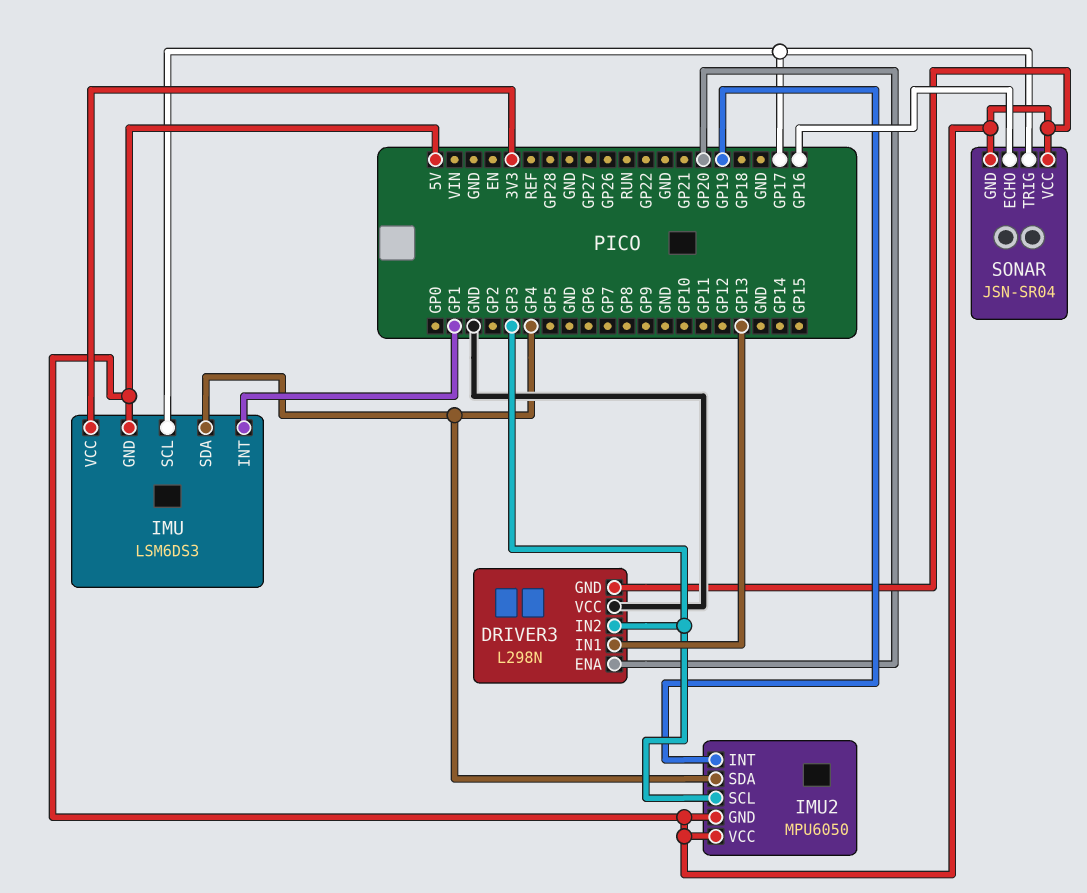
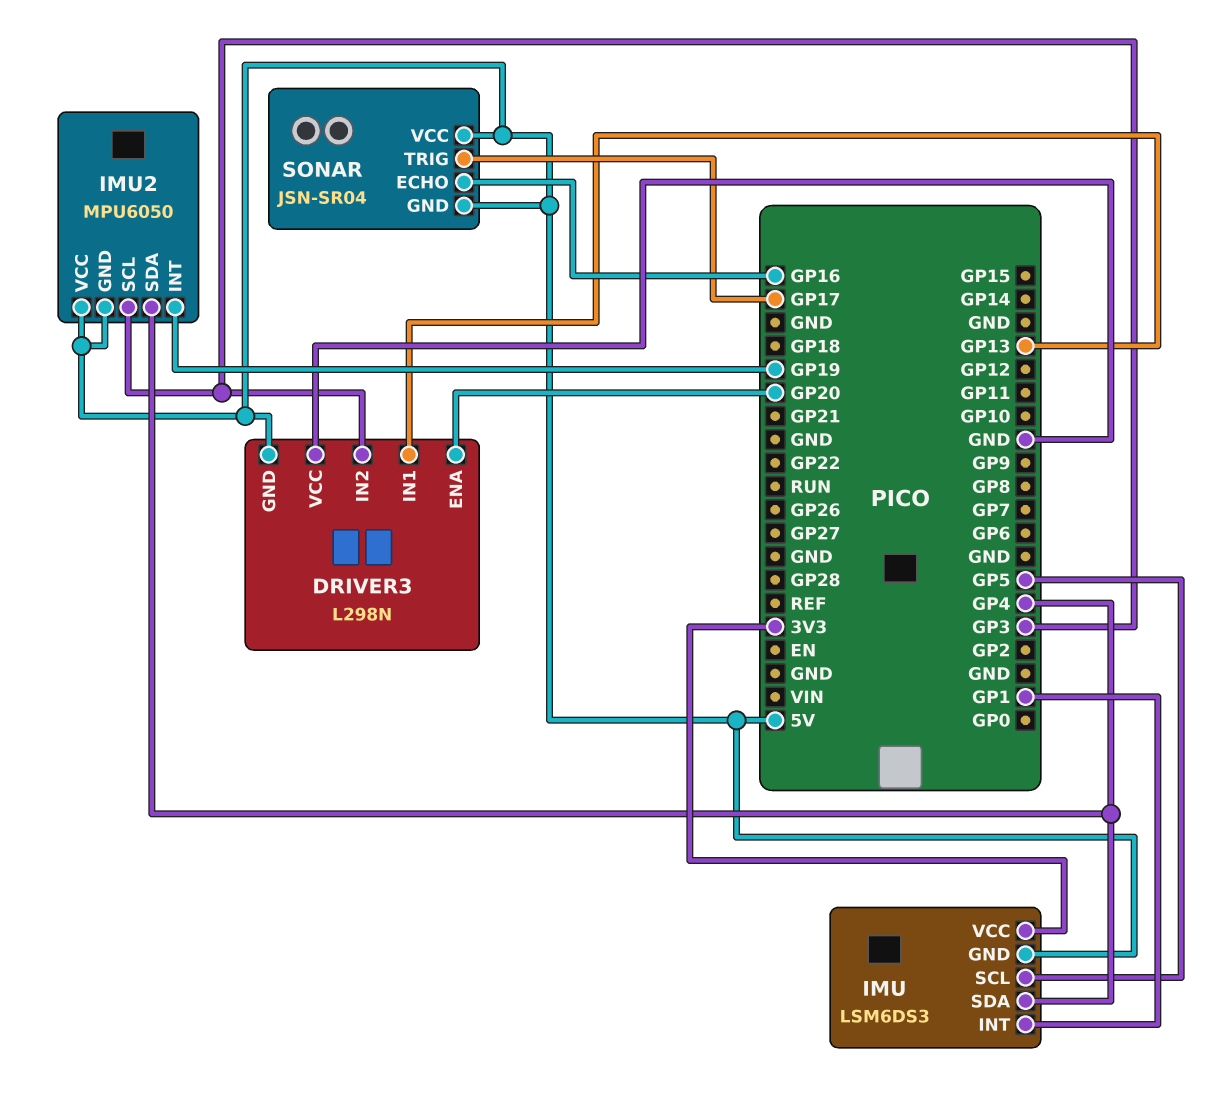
IMU pin SCL: GP17 -> GP5

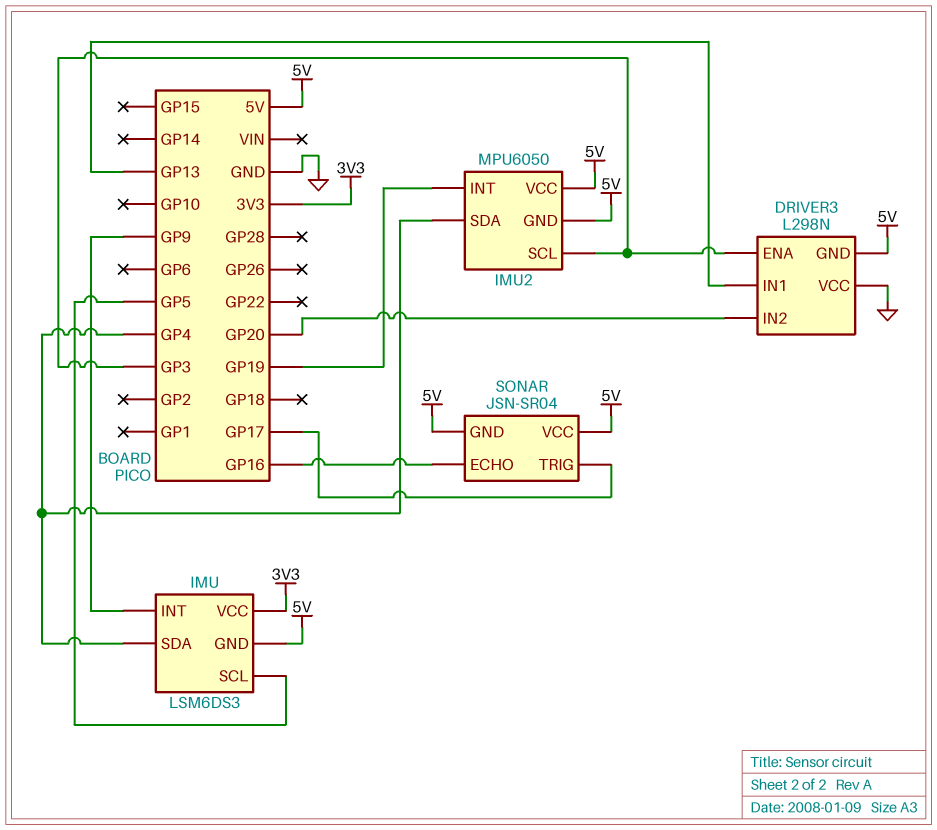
DRIVER3 pin ENA: GP20 -> GP3
DRIVER3 pin IN2: GP3 -> GP20
IMU pin INT: GP1 -> GP9

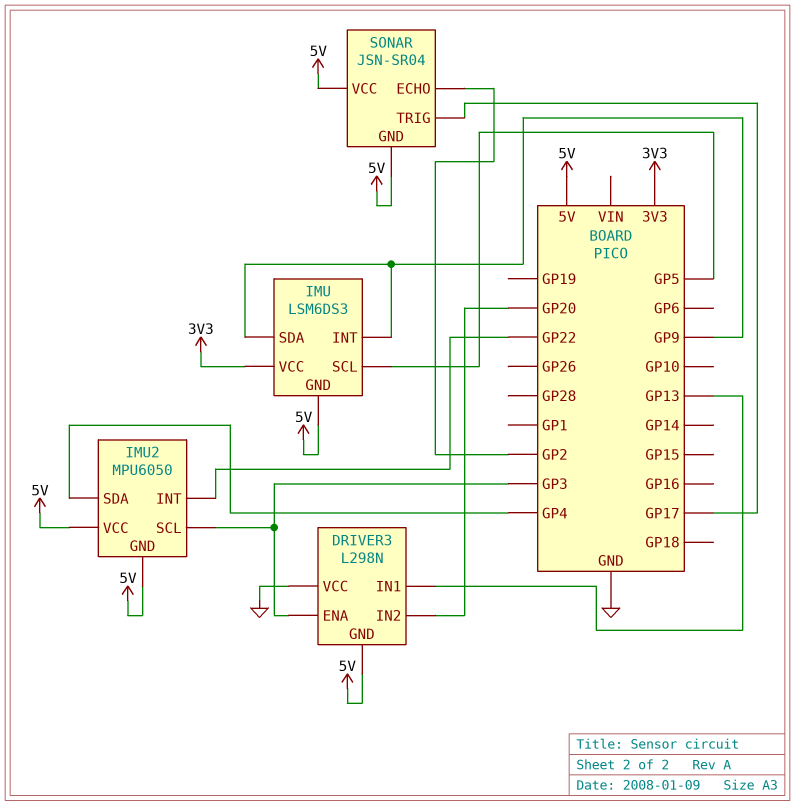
IMU pin SDA: GP4 -> GP9
IMU2 pin INT: GP19 -> GP22
SONAR pin ECHO: GP16 -> GP2

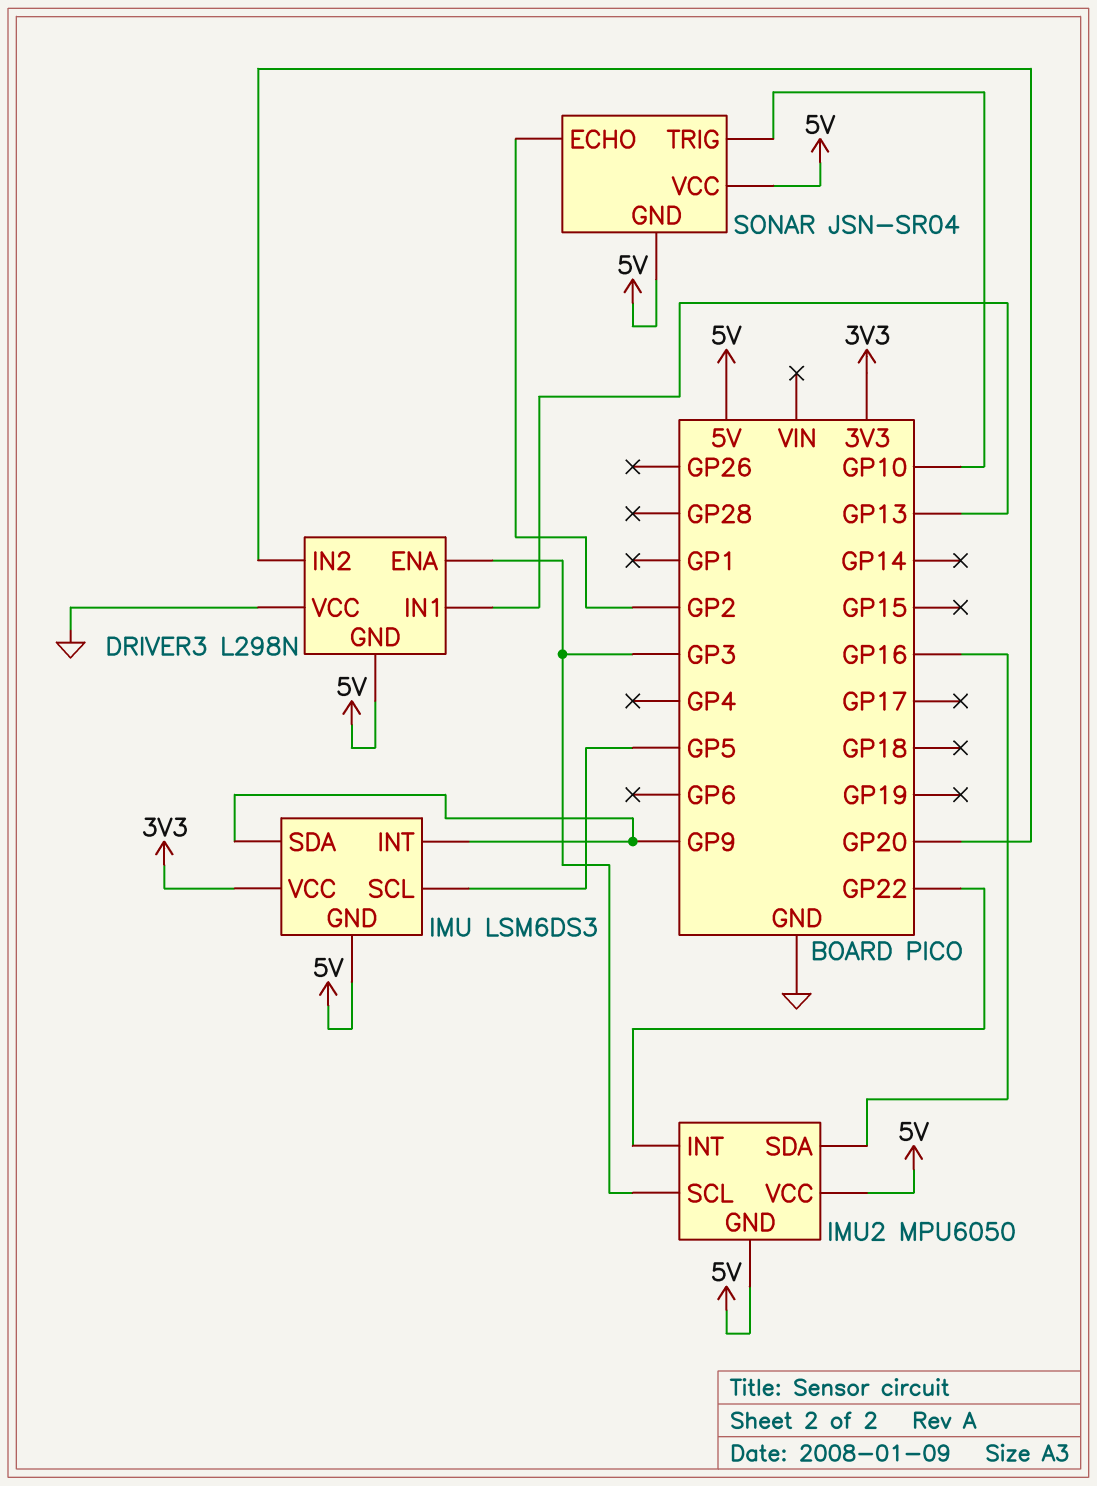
IMU2 pin SDA: GP4 -> GP16
SONAR pin TRIG: GP17 -> GP10

